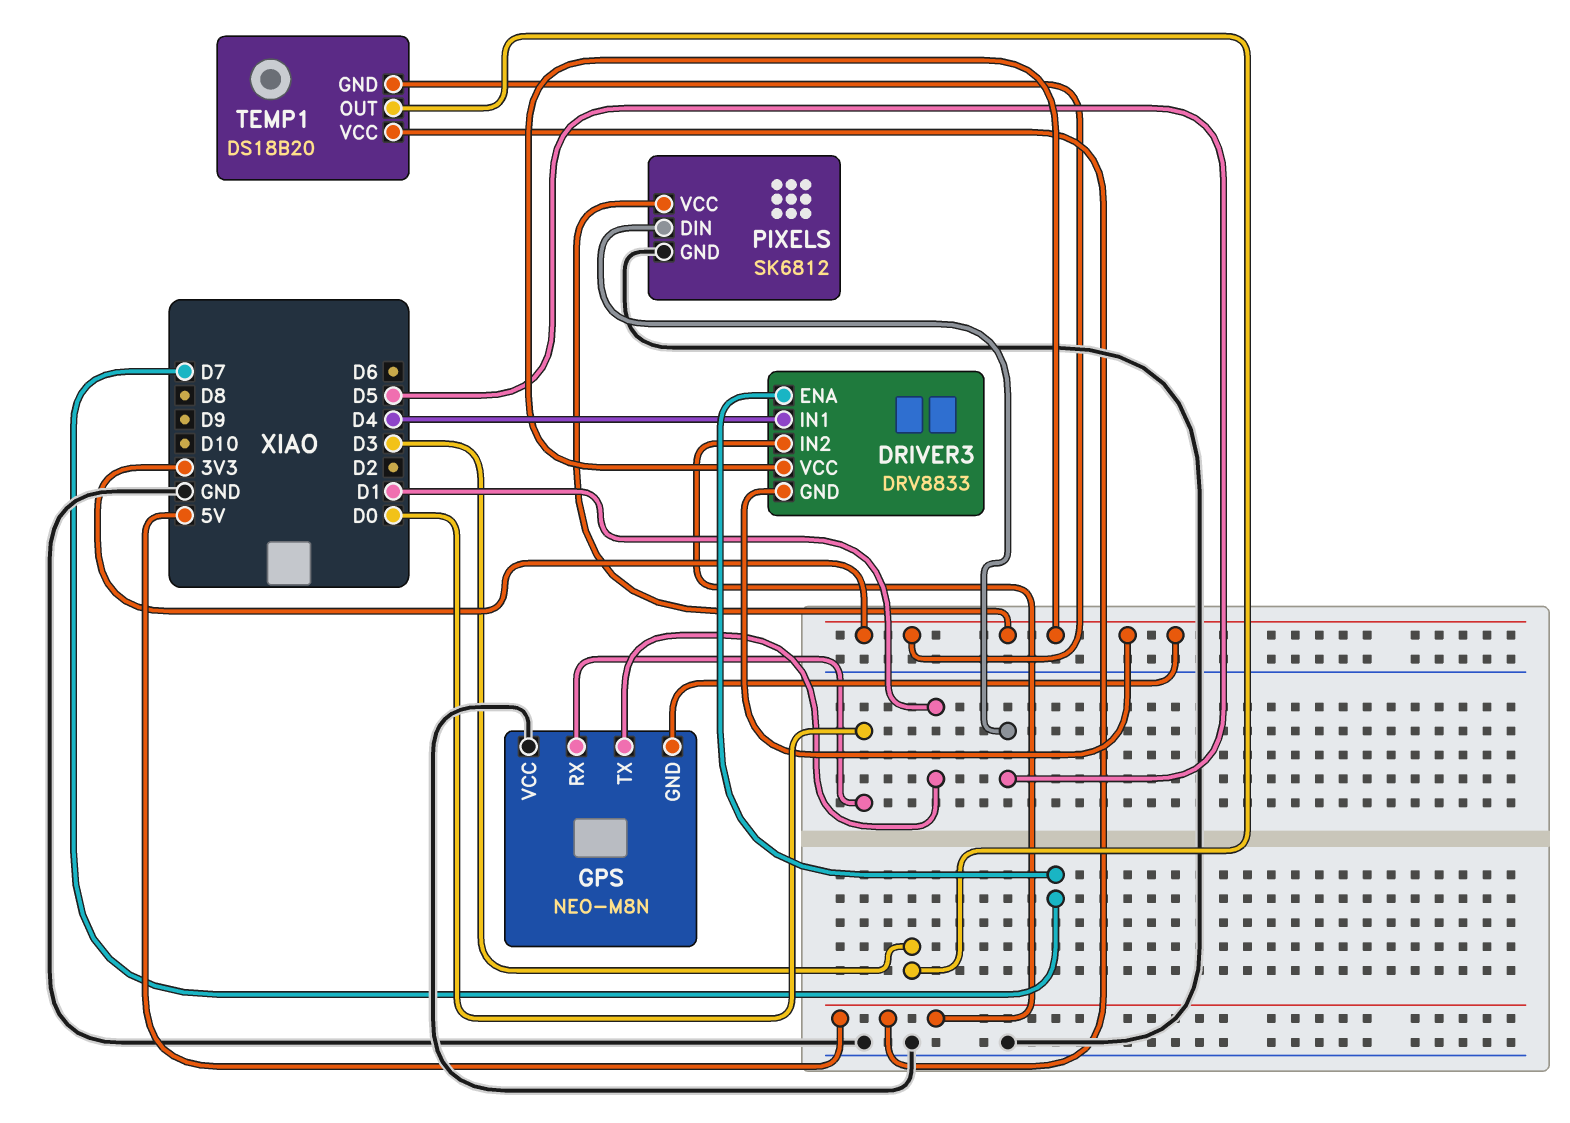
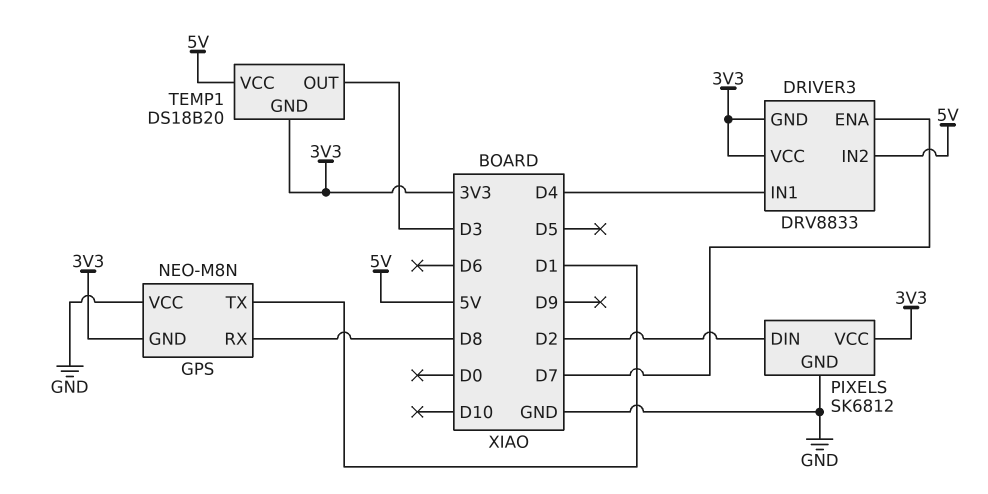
GPS pin RX: D0 -> D8
PIXELS pin DIN: D5 -> D2

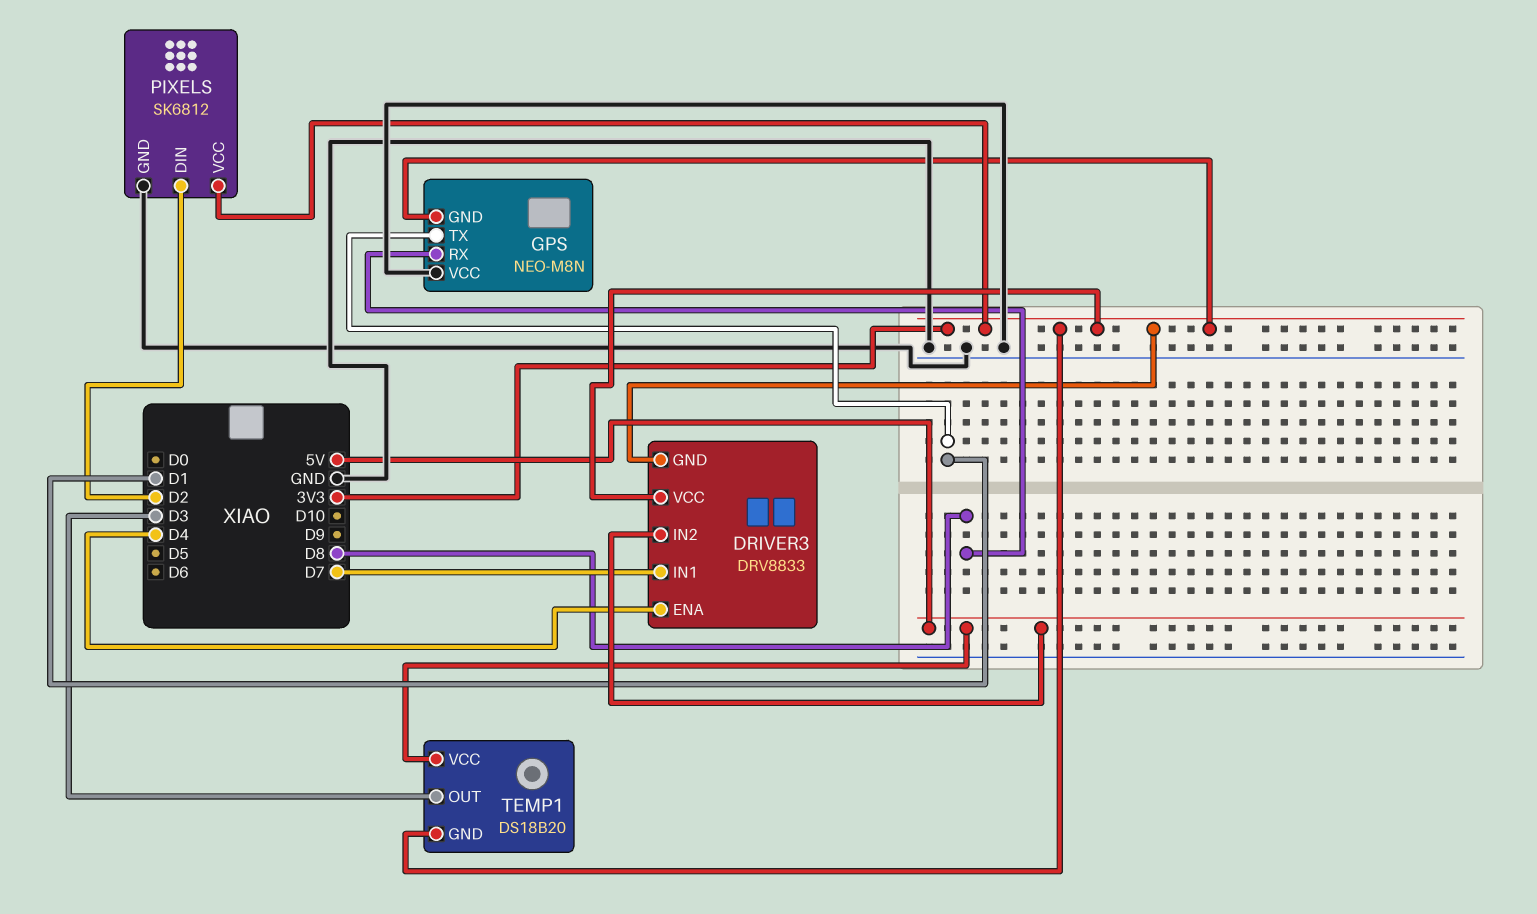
DRIVER3 pin ENA: D7 -> D4
DRIVER3 pin IN1: D4 -> D7

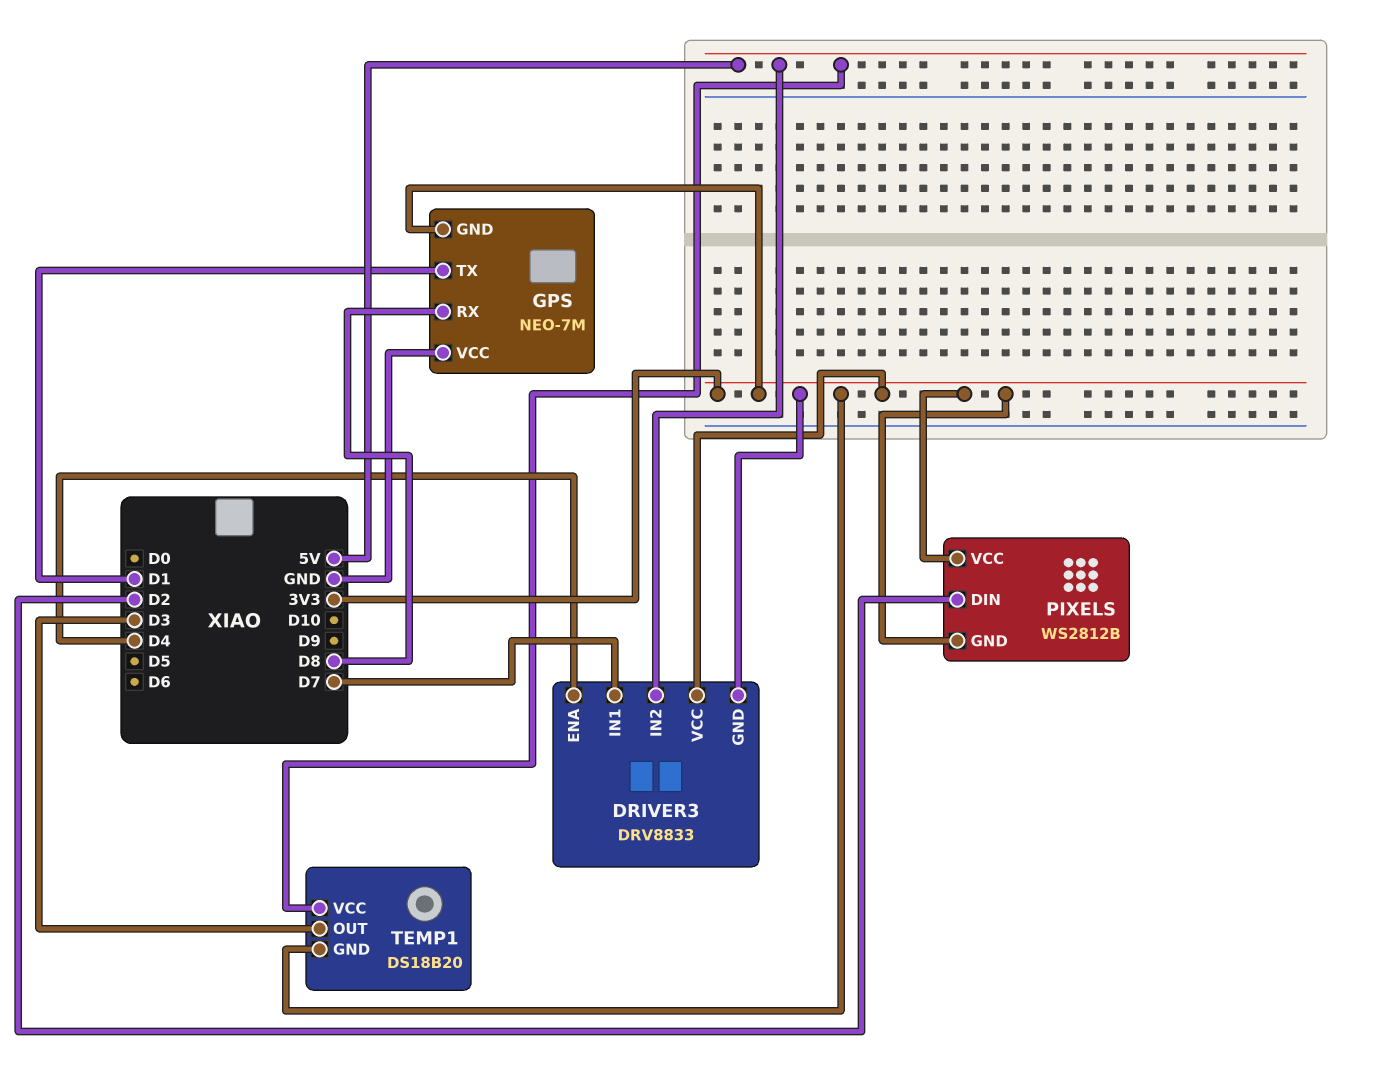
GPS: NEO-M8N -> NEO-7M
PIXELS: SK6812 -> WS2812B
PIXELS pin GND: GND -> 3V3

